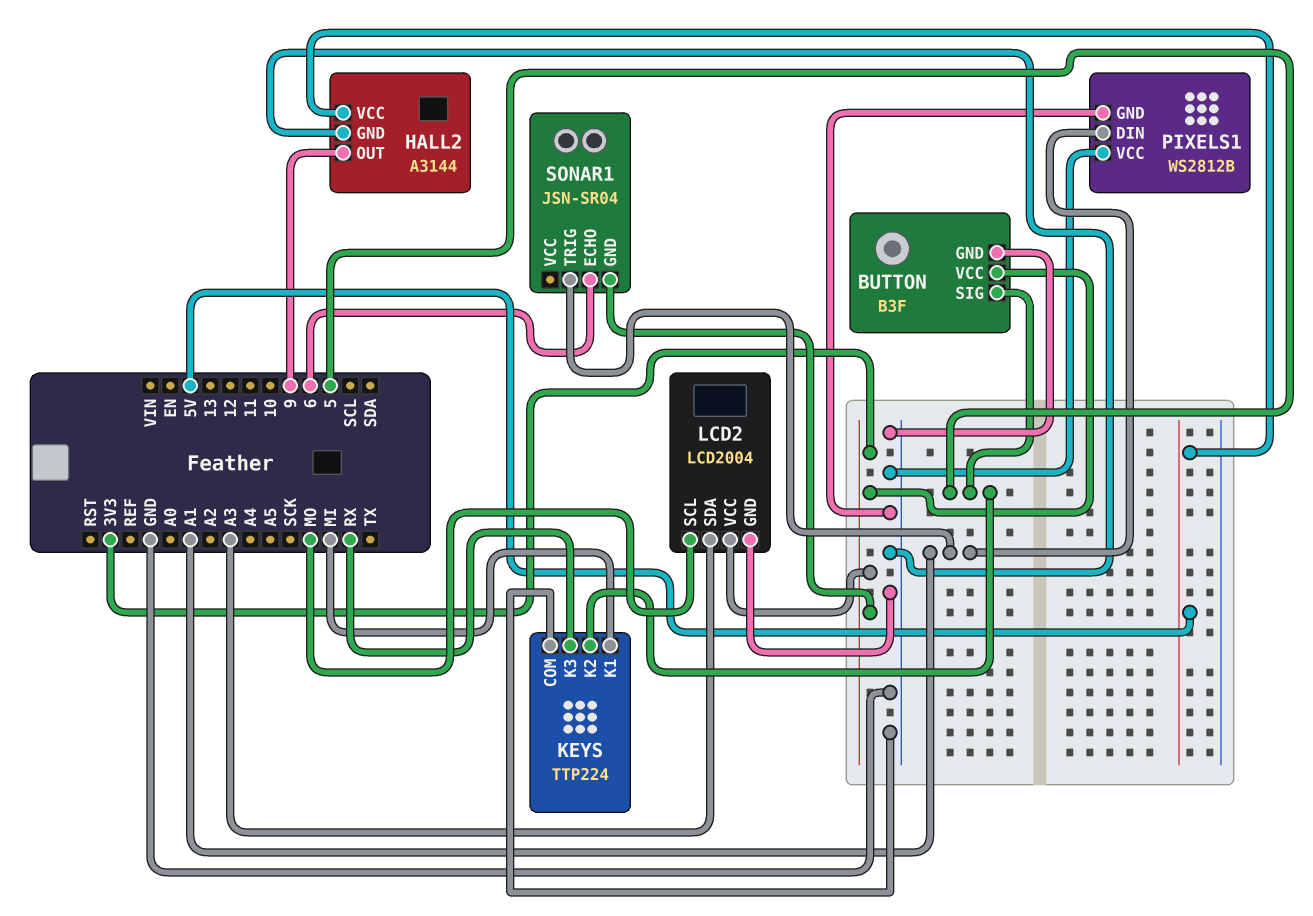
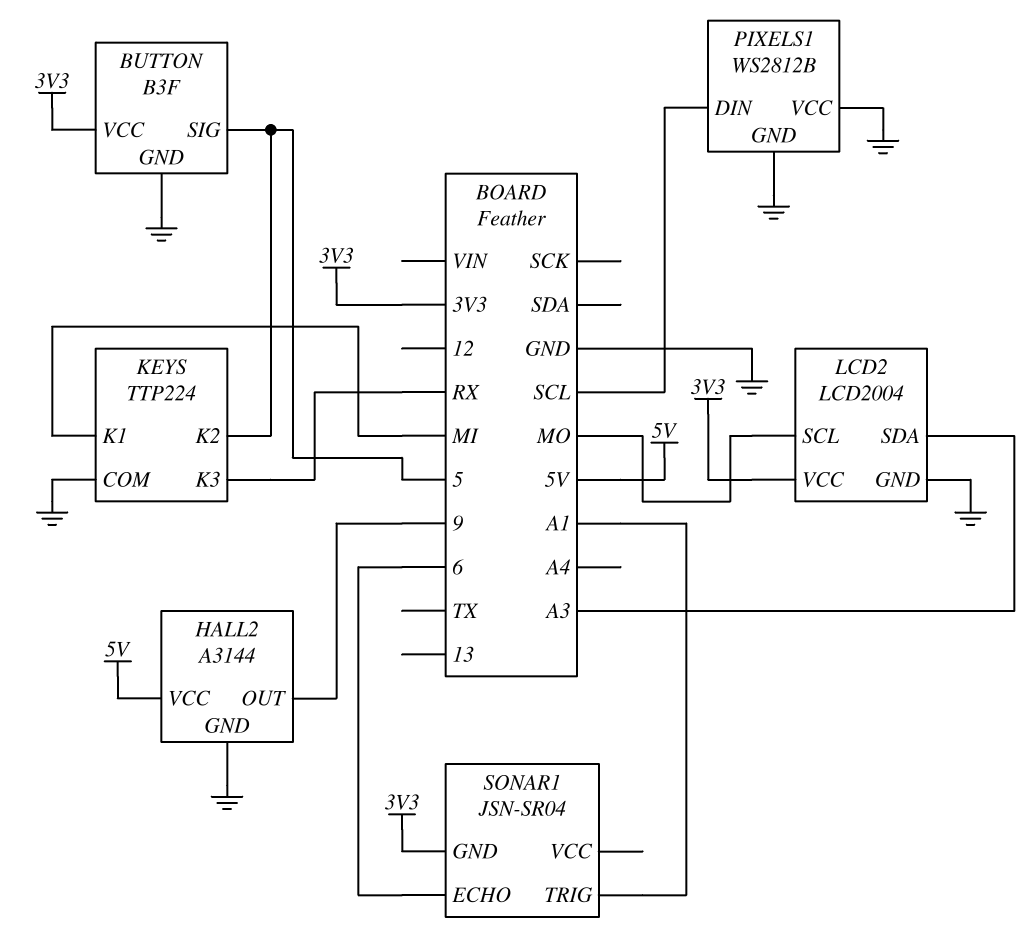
PIXELS1 pin DIN: A1 -> SCL

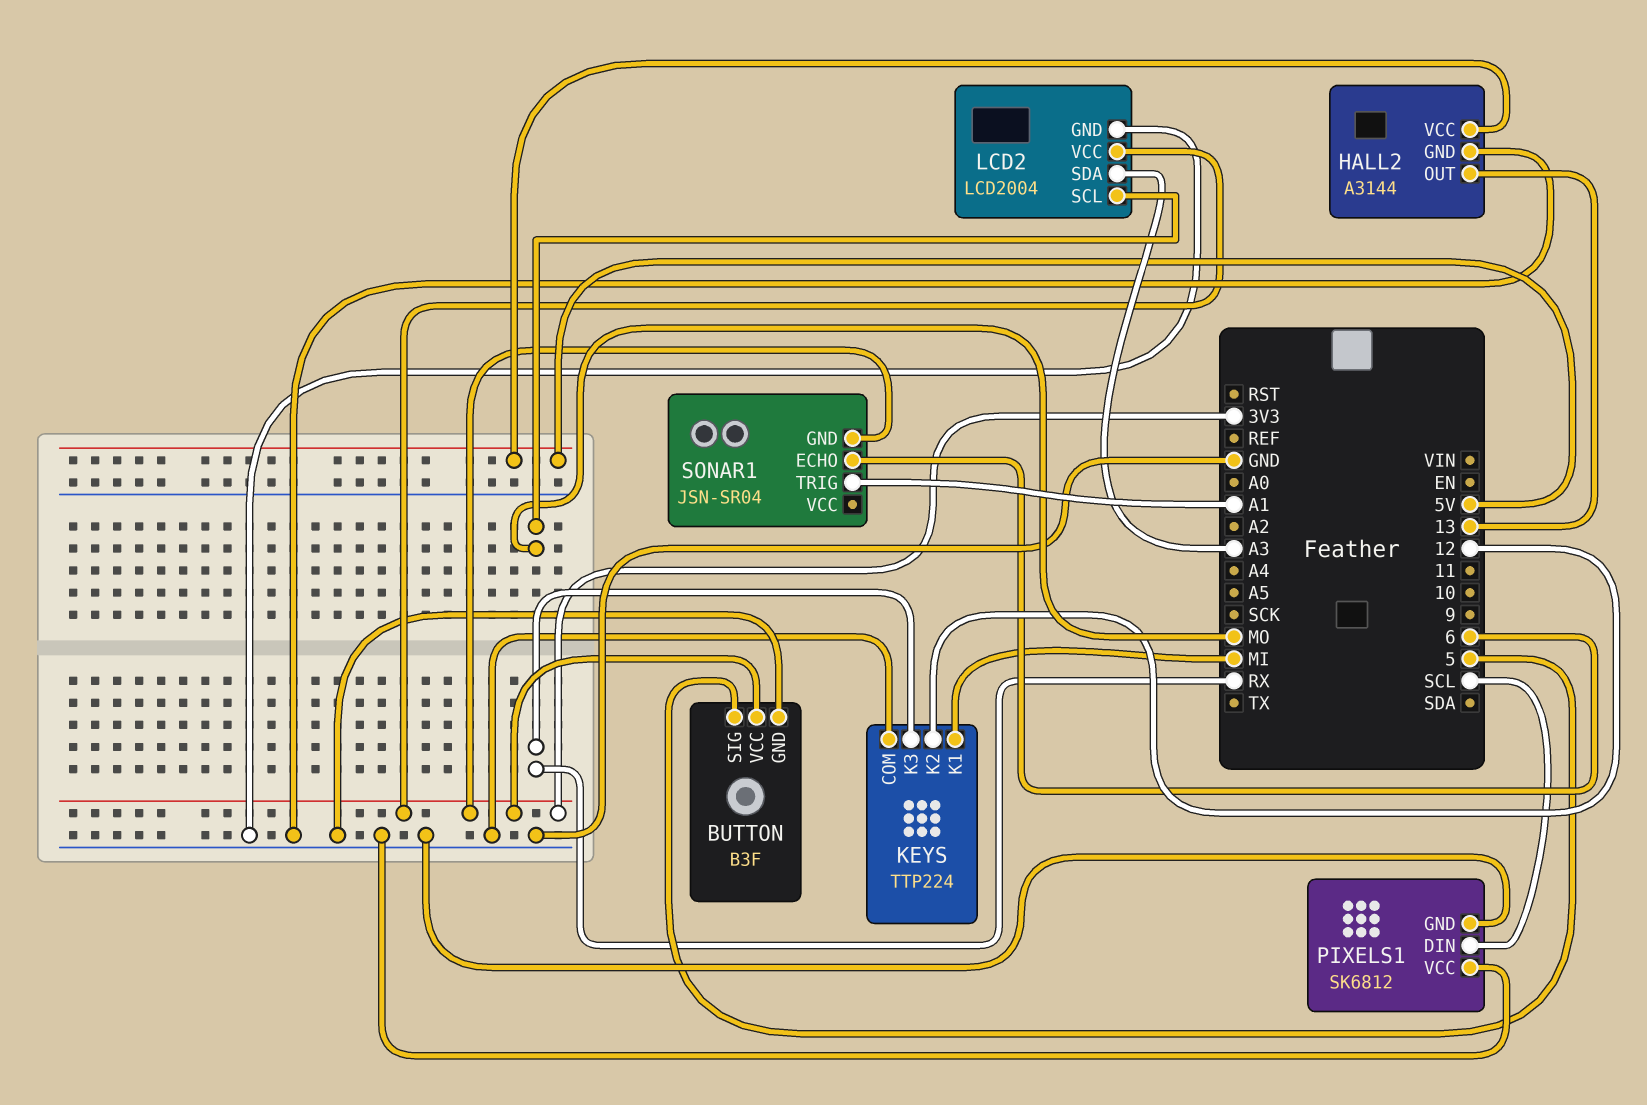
HALL2 pin OUT: 9 -> 13
KEYS pin K2: 5 -> 12
PIXELS1: WS2812B -> SK6812

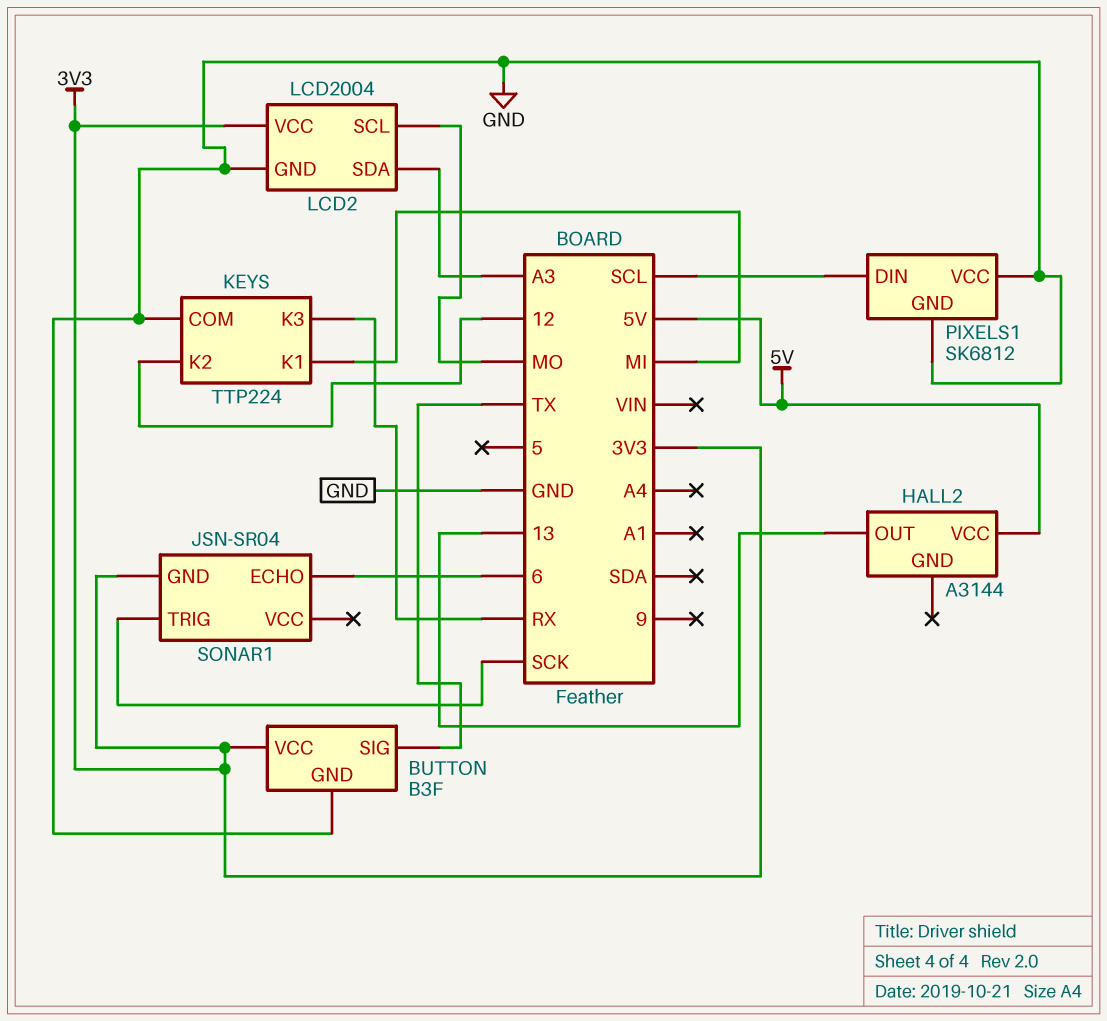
BUTTON pin SIG: 5 -> TX
HALL2 pin GND: GND -> none
SONAR1 pin TRIG: A1 -> SCK

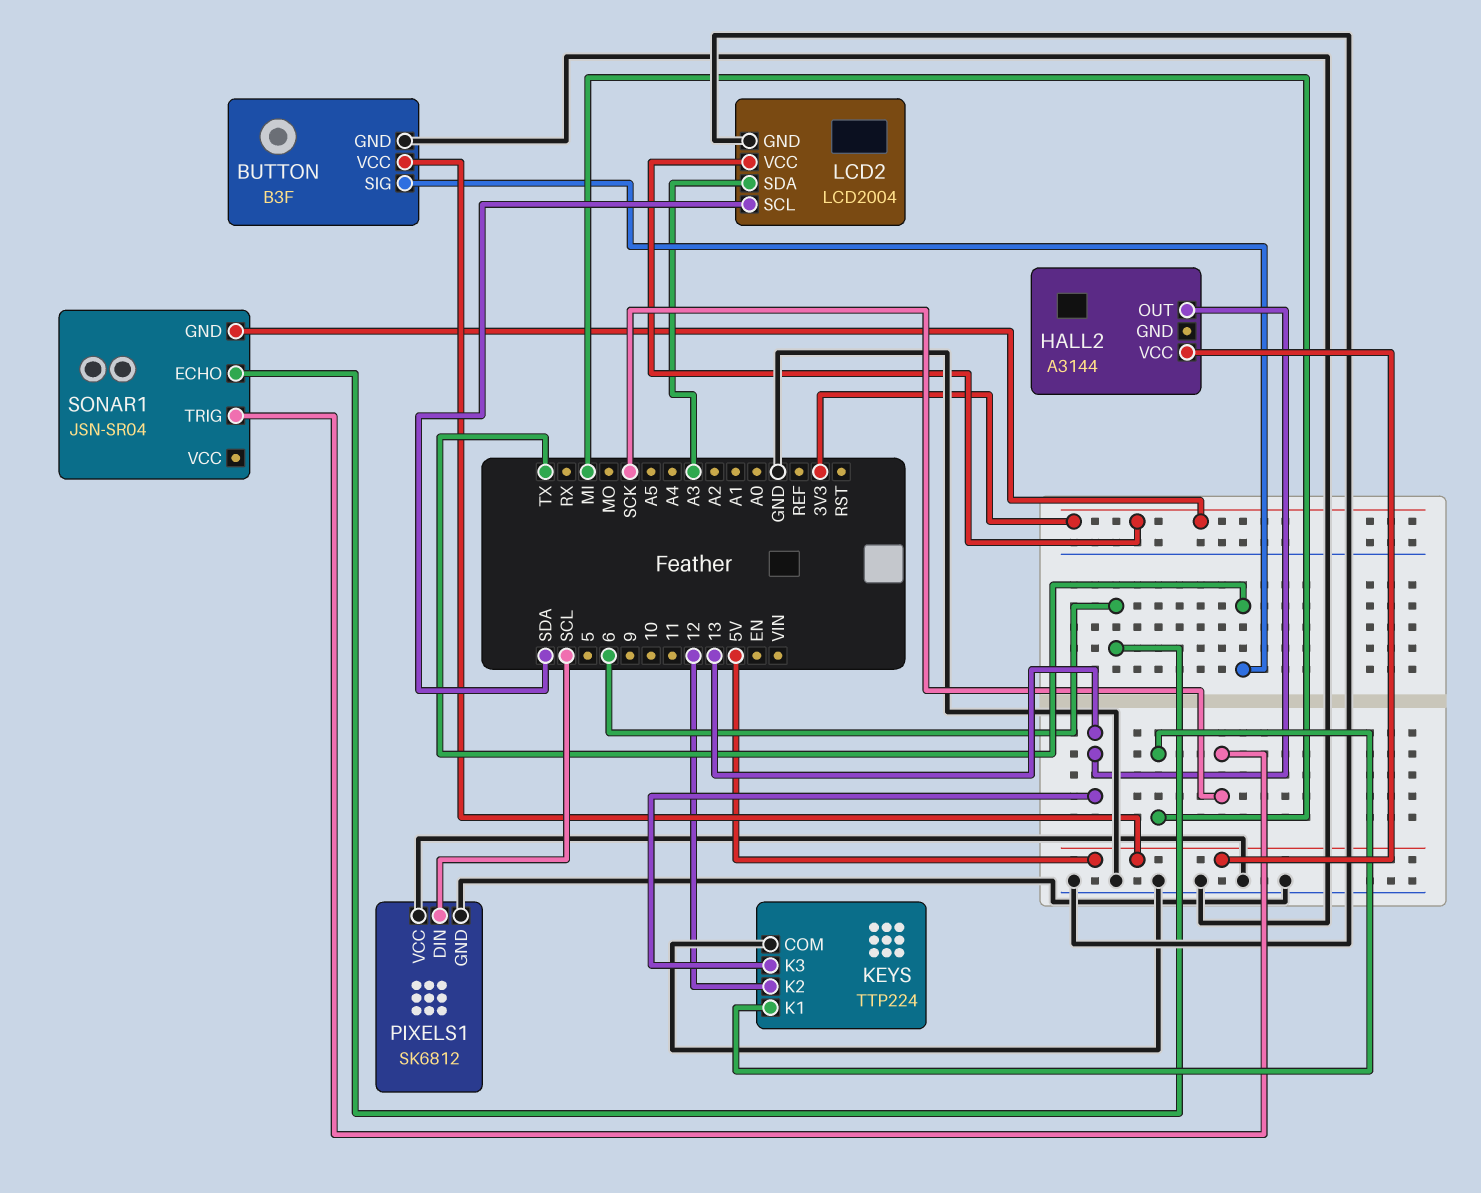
BUTTON pin VCC: 3V3 -> 5V
KEYS pin K3: RX -> 13
LCD2 pin SCL: MO -> SDA

